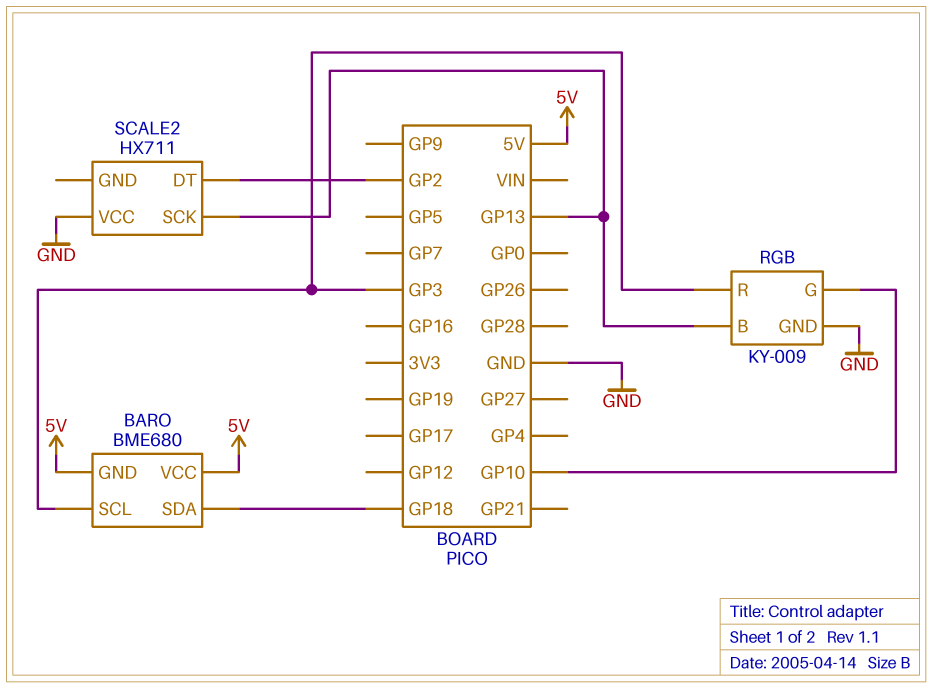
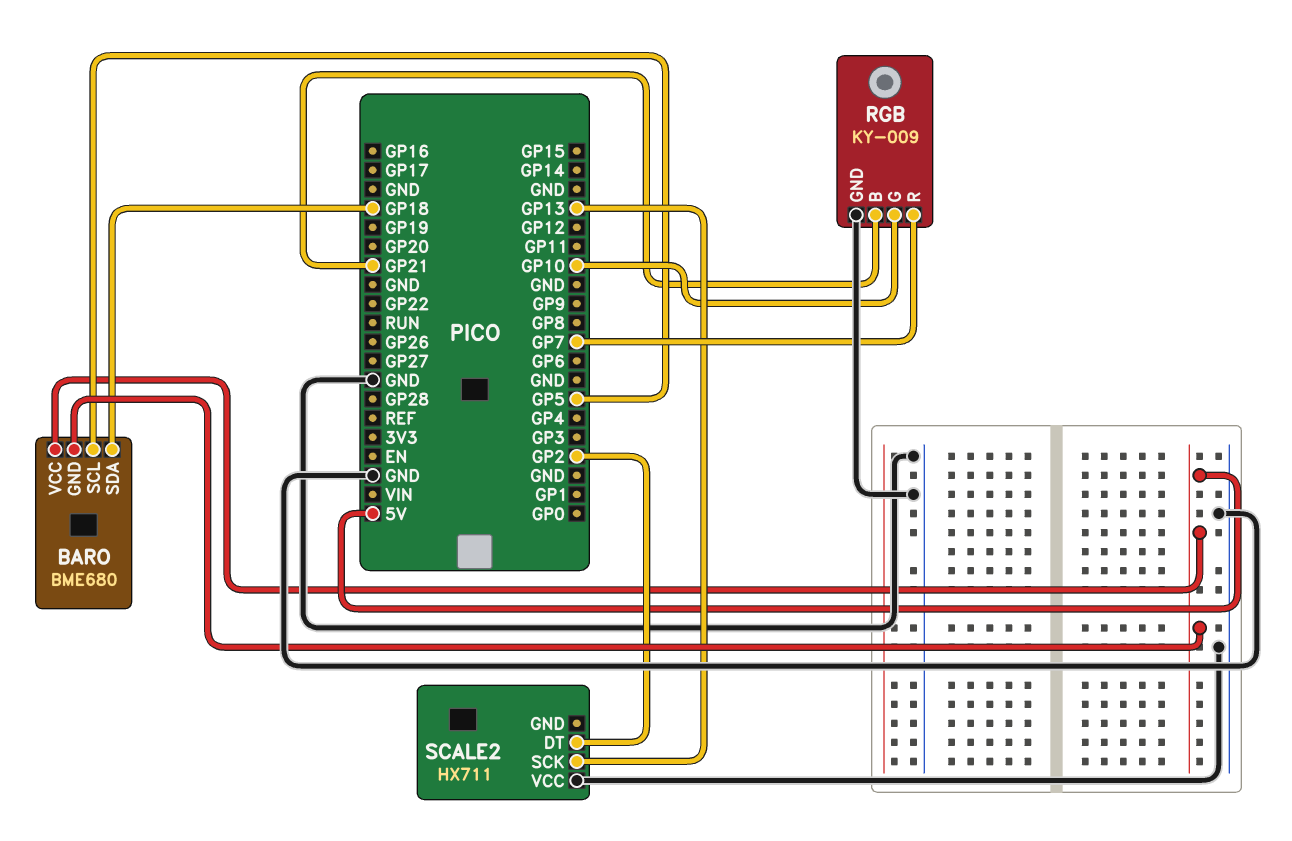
BARO pin SCL: GP3 -> GP5
RGB pin B: GP13 -> GP21
RGB pin R: GP3 -> GP7

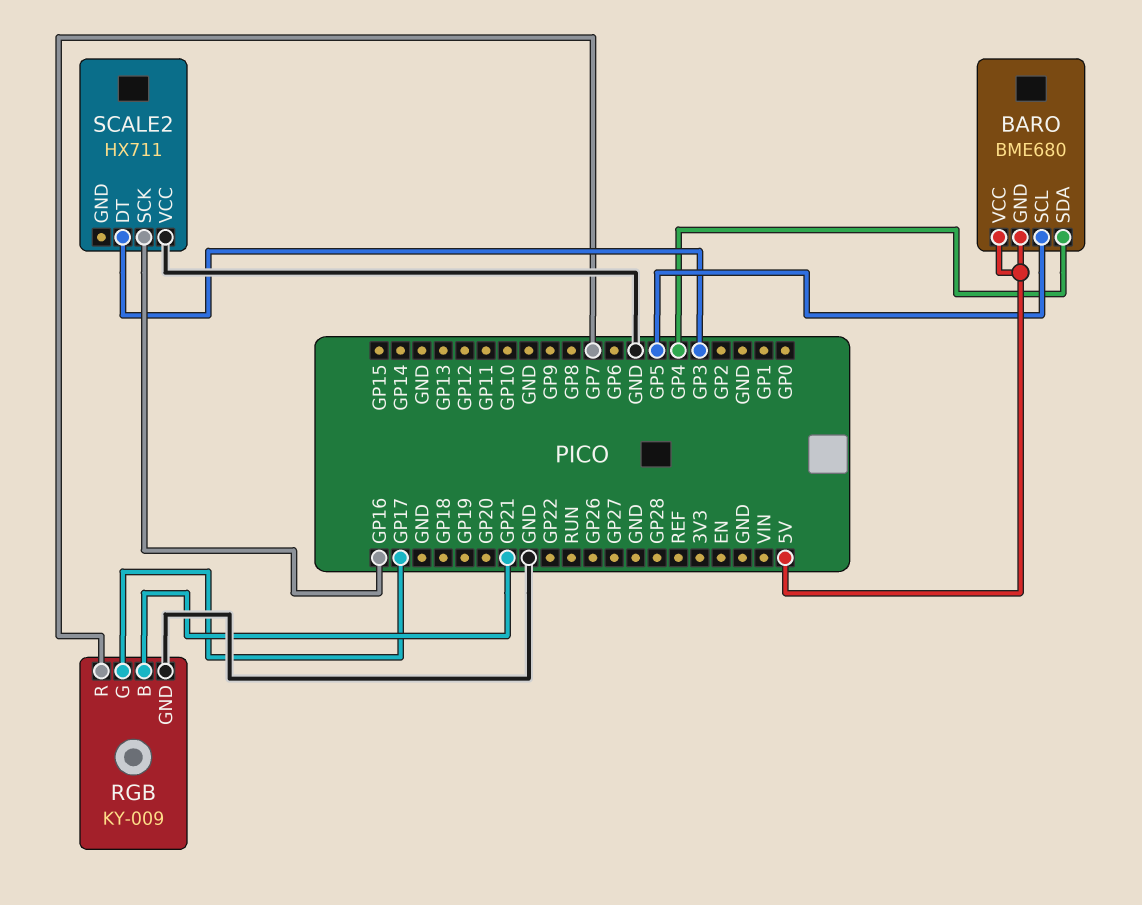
BARO pin SDA: GP18 -> GP4
RGB pin G: GP10 -> GP17
SCALE2 pin DT: GP2 -> GP3
SCALE2 pin SCK: GP13 -> GP16

